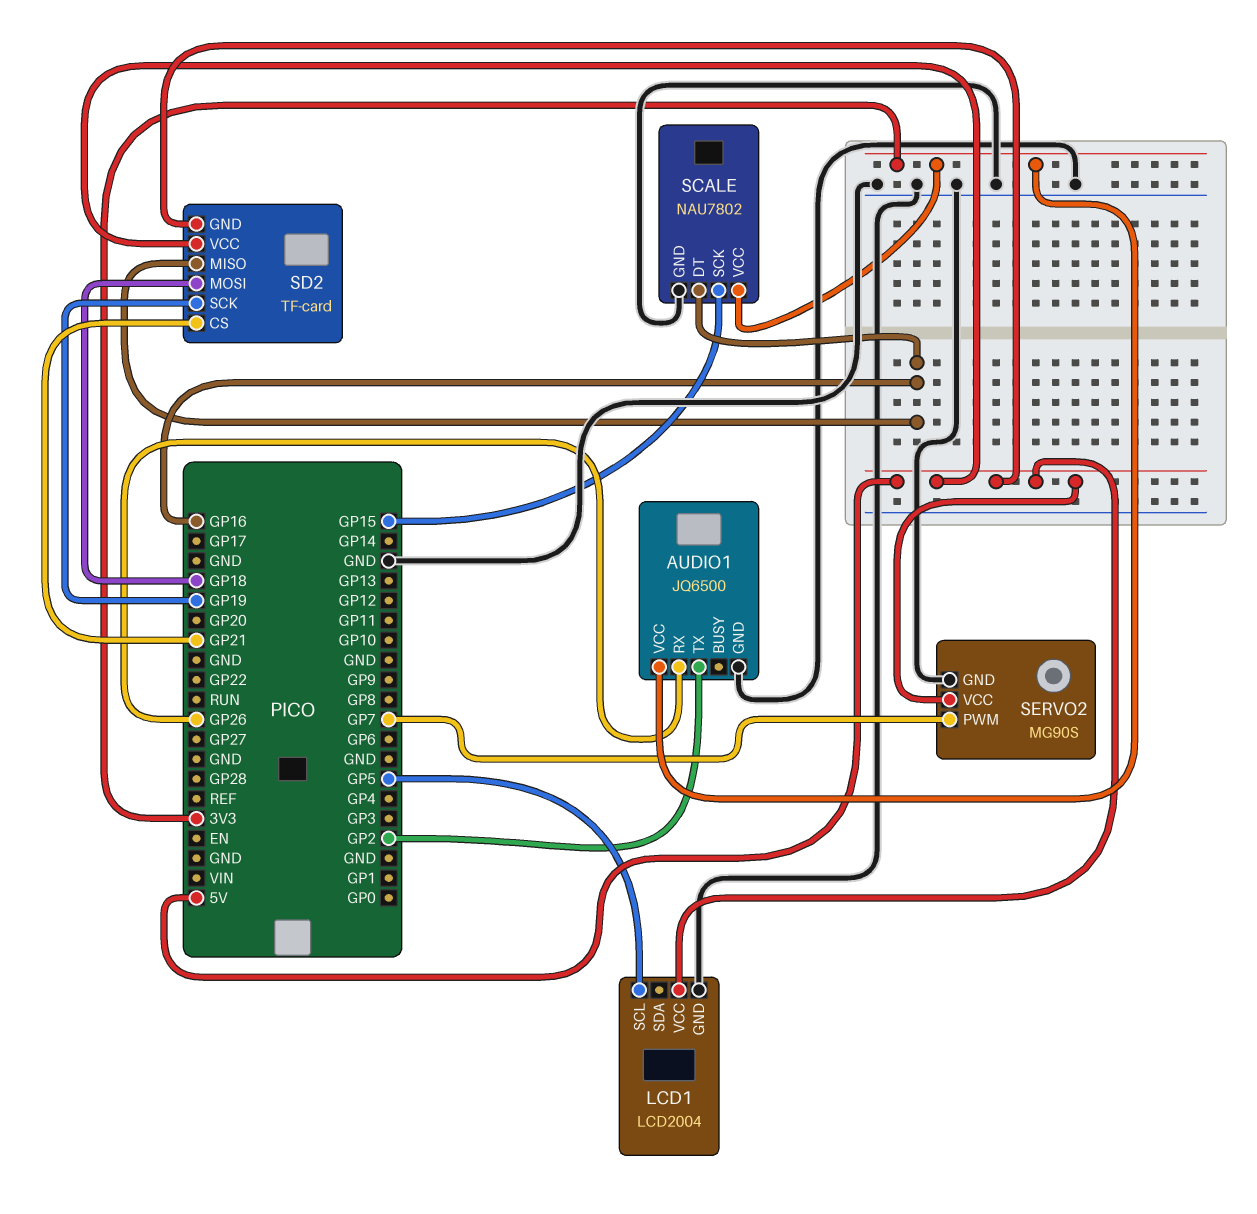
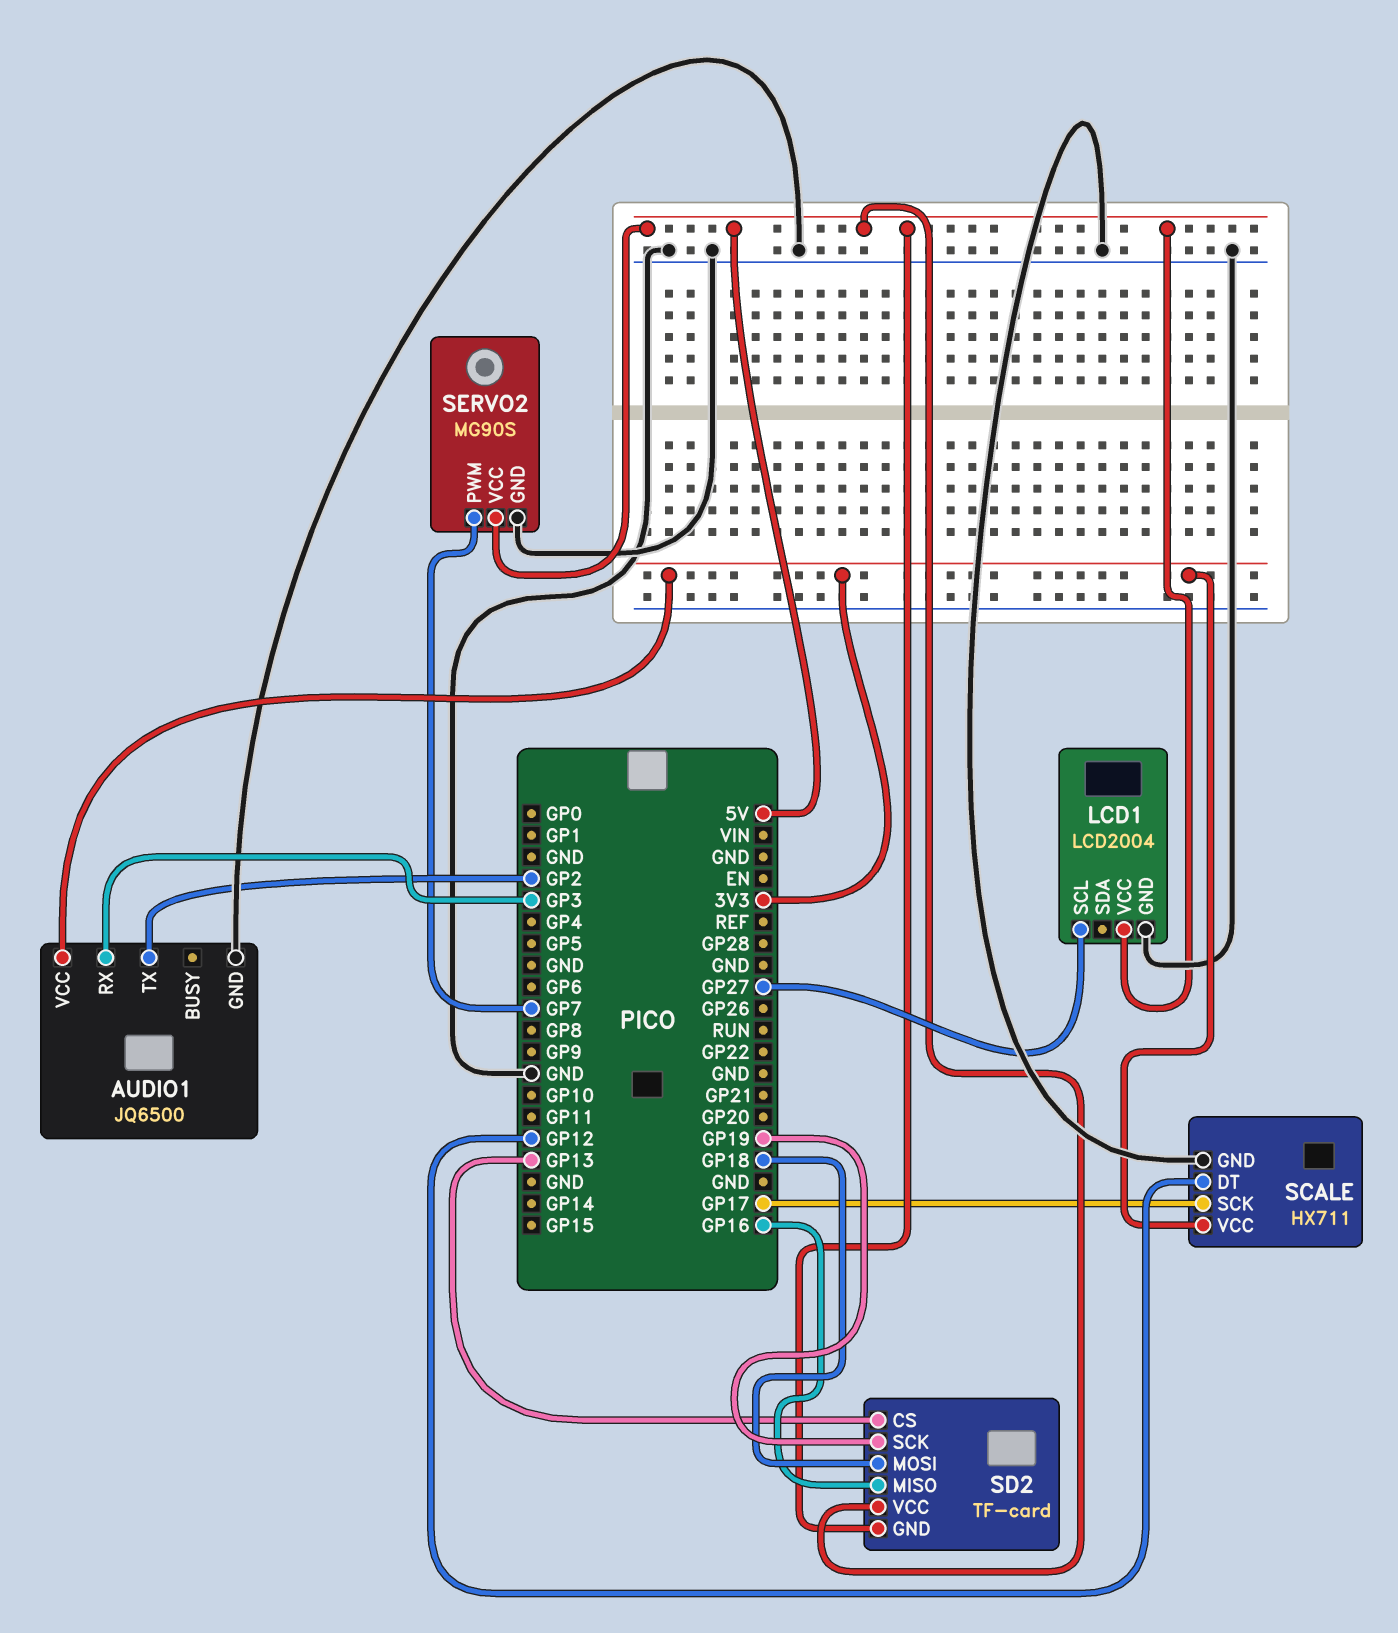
AUDIO1 pin RX: GP26 -> GP3
LCD1 pin SCL: GP5 -> GP27
SCALE: NAU7802 -> HX711
SCALE pin DT: GP16 -> GP12
SCALE pin SCK: GP15 -> GP17
SD2 pin CS: GP21 -> GP13

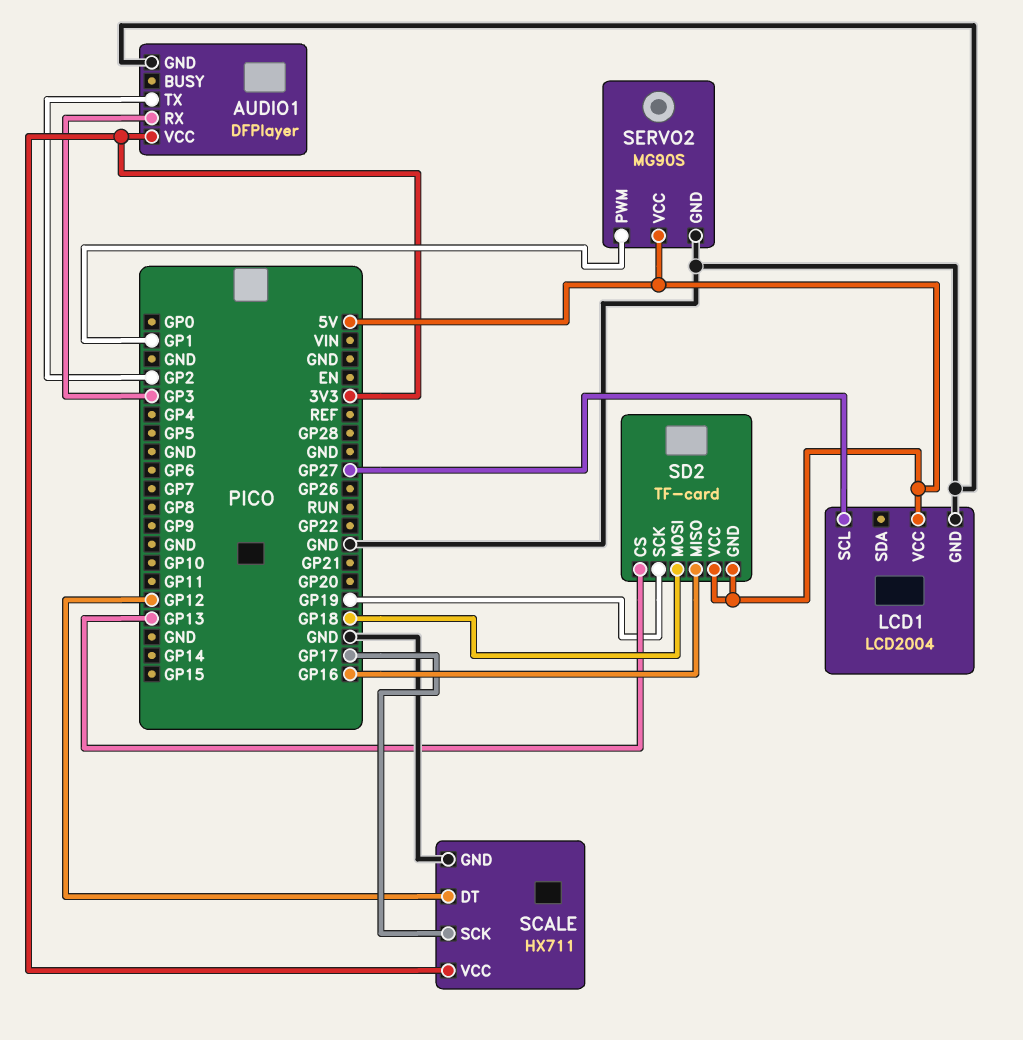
AUDIO1: JQ6500 -> DFPlayer
SERVO2 pin PWM: GP7 -> GP1

